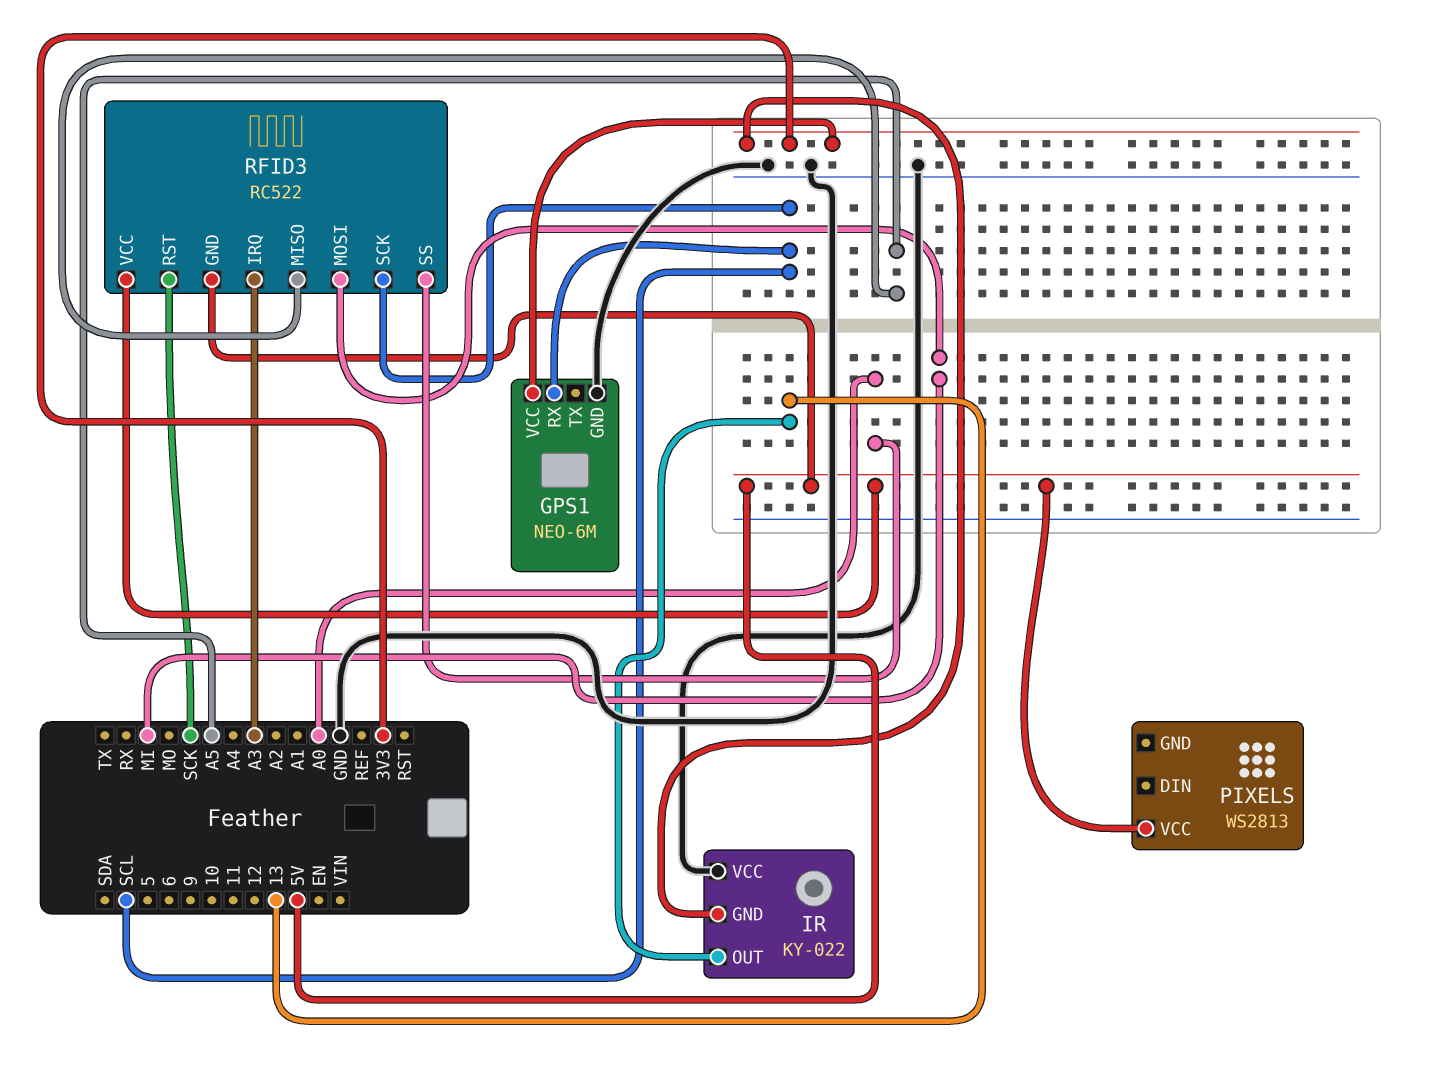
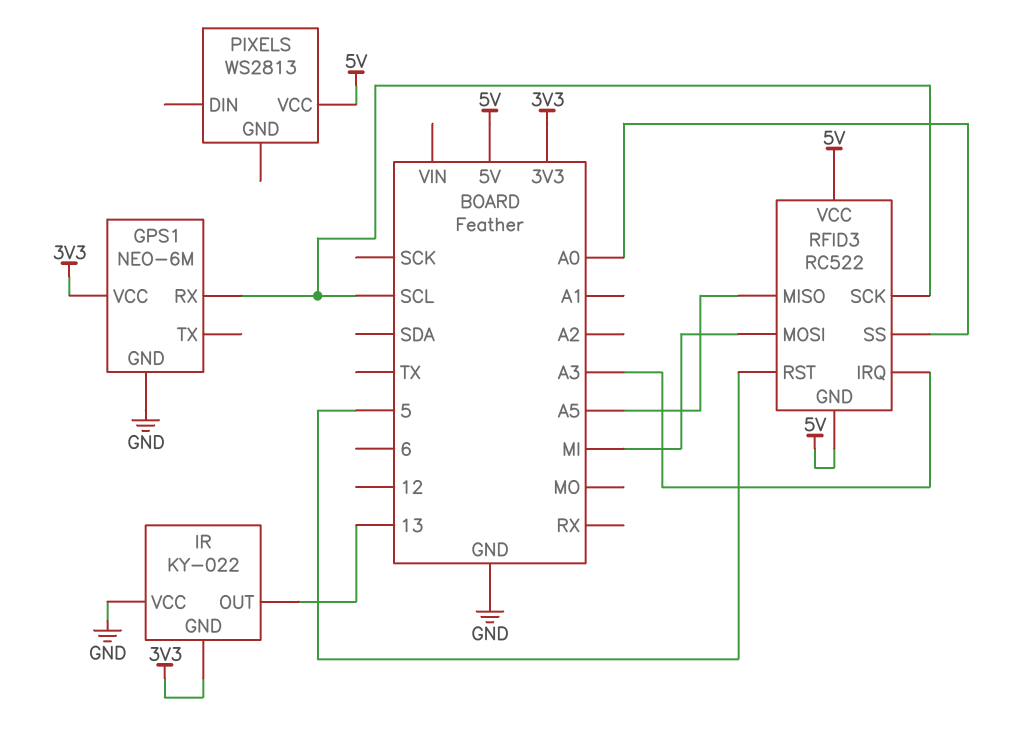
RFID3 pin RST: SCK -> 5

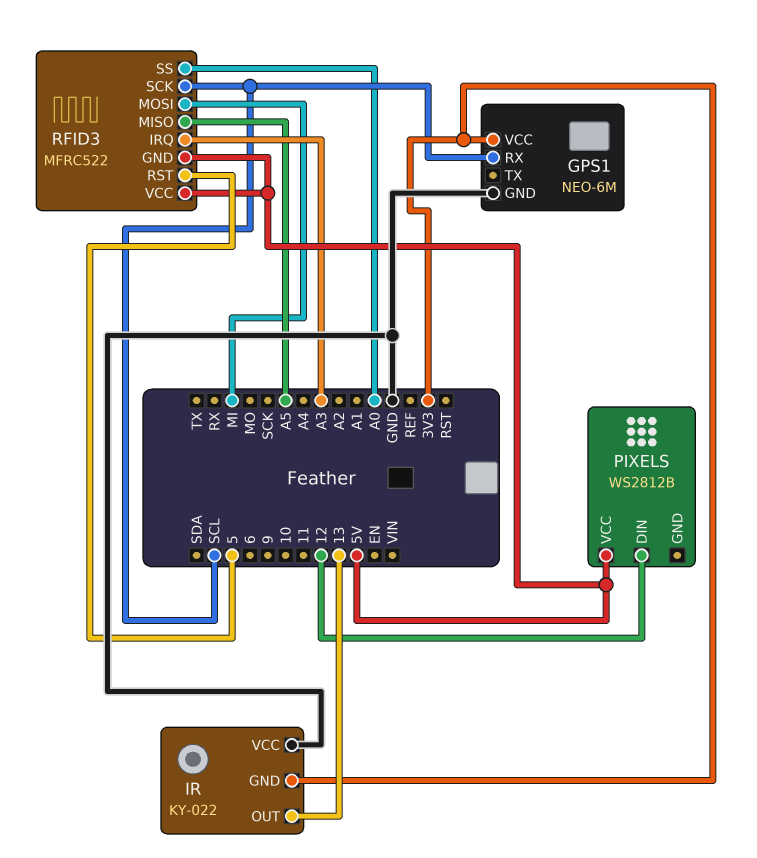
PIXELS: WS2813 -> WS2812B
PIXELS pin DIN: none -> 12
RFID3: RC522 -> MFRC522

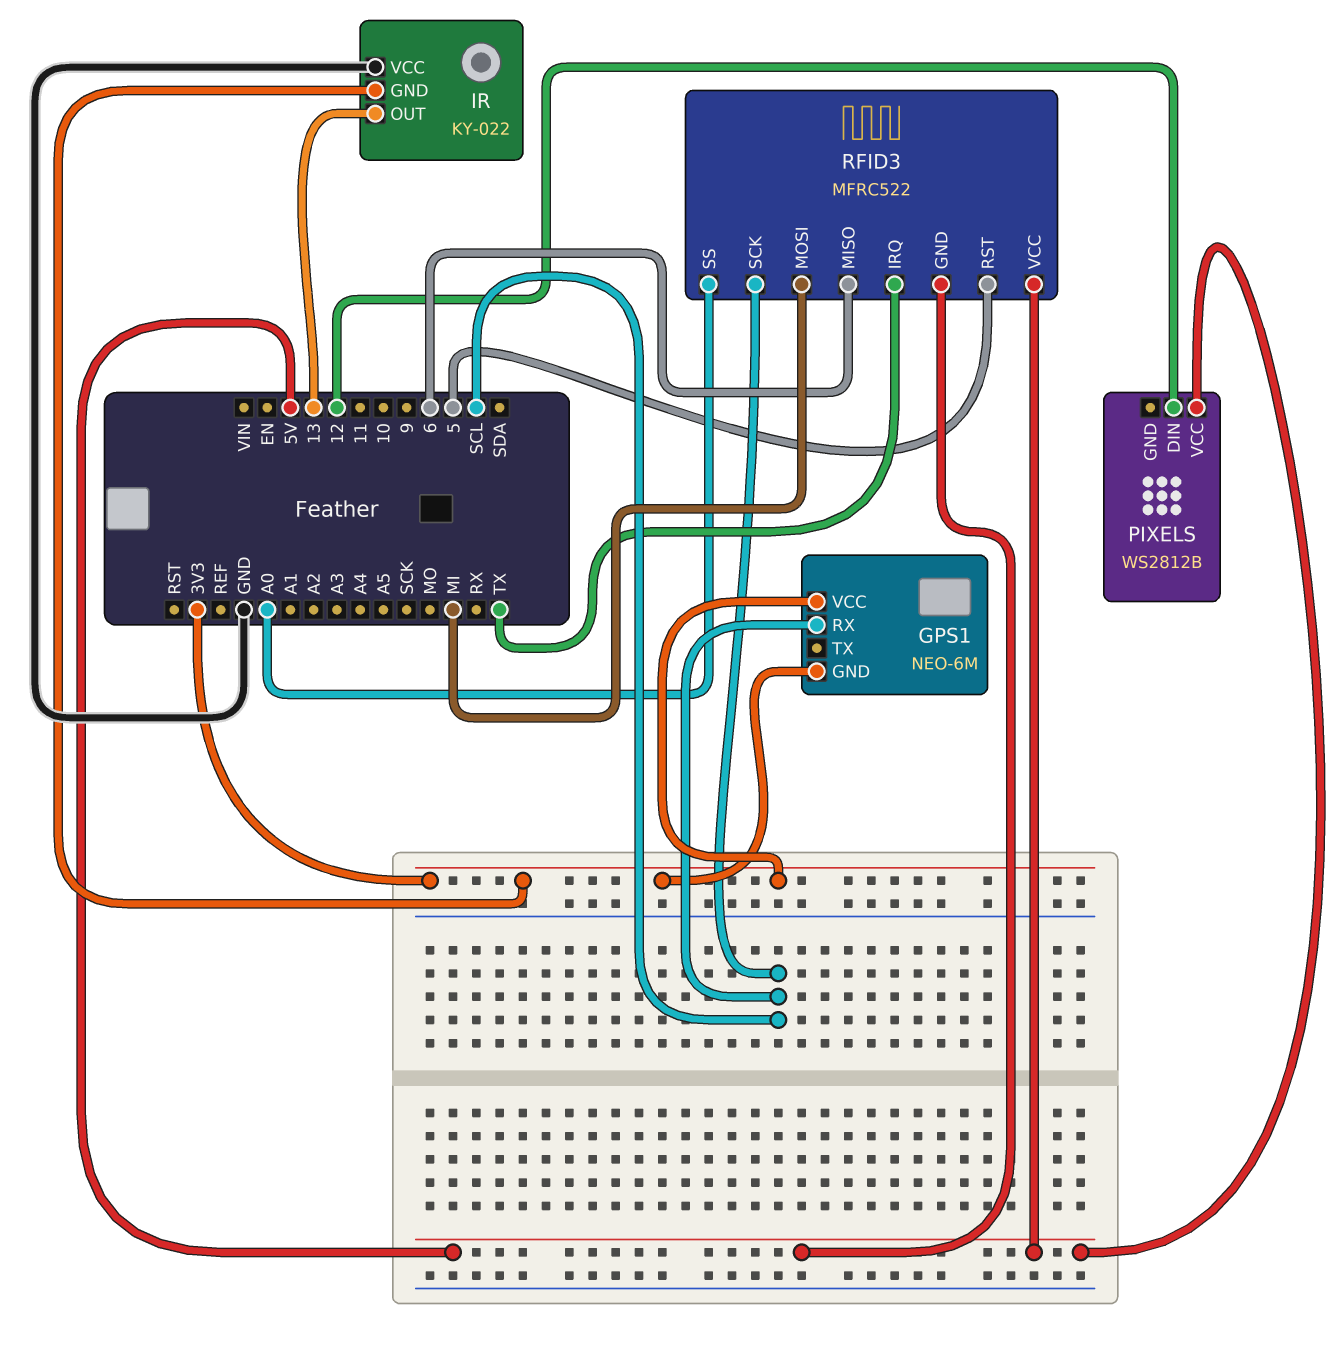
GPS1 pin GND: GND -> 3V3
RFID3 pin IRQ: A3 -> TX
RFID3 pin MISO: A5 -> 6

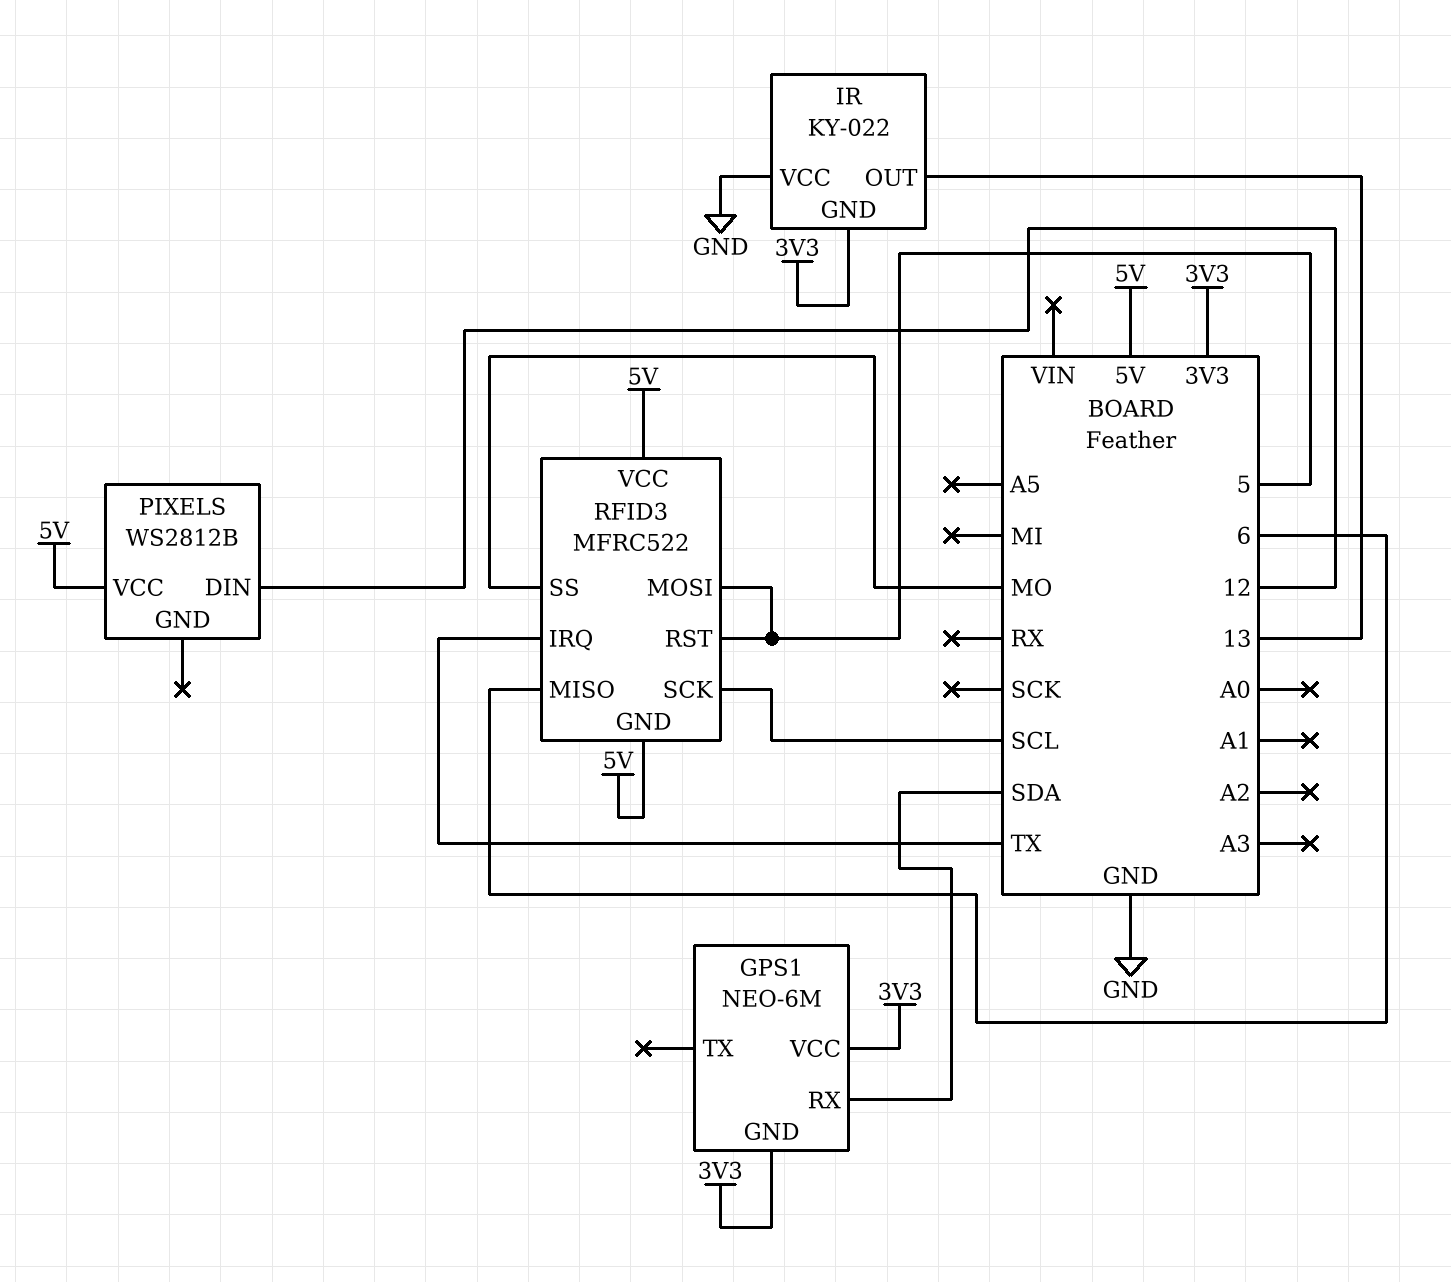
GPS1 pin RX: SCL -> SDA
RFID3 pin MOSI: MI -> 5
RFID3 pin SS: A0 -> MO

